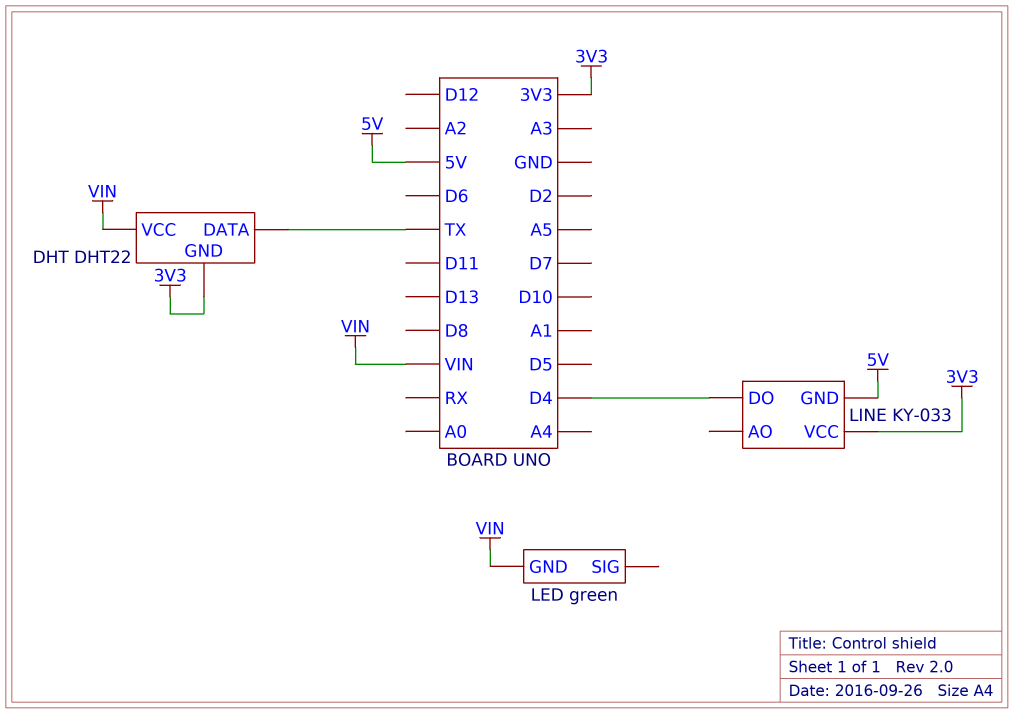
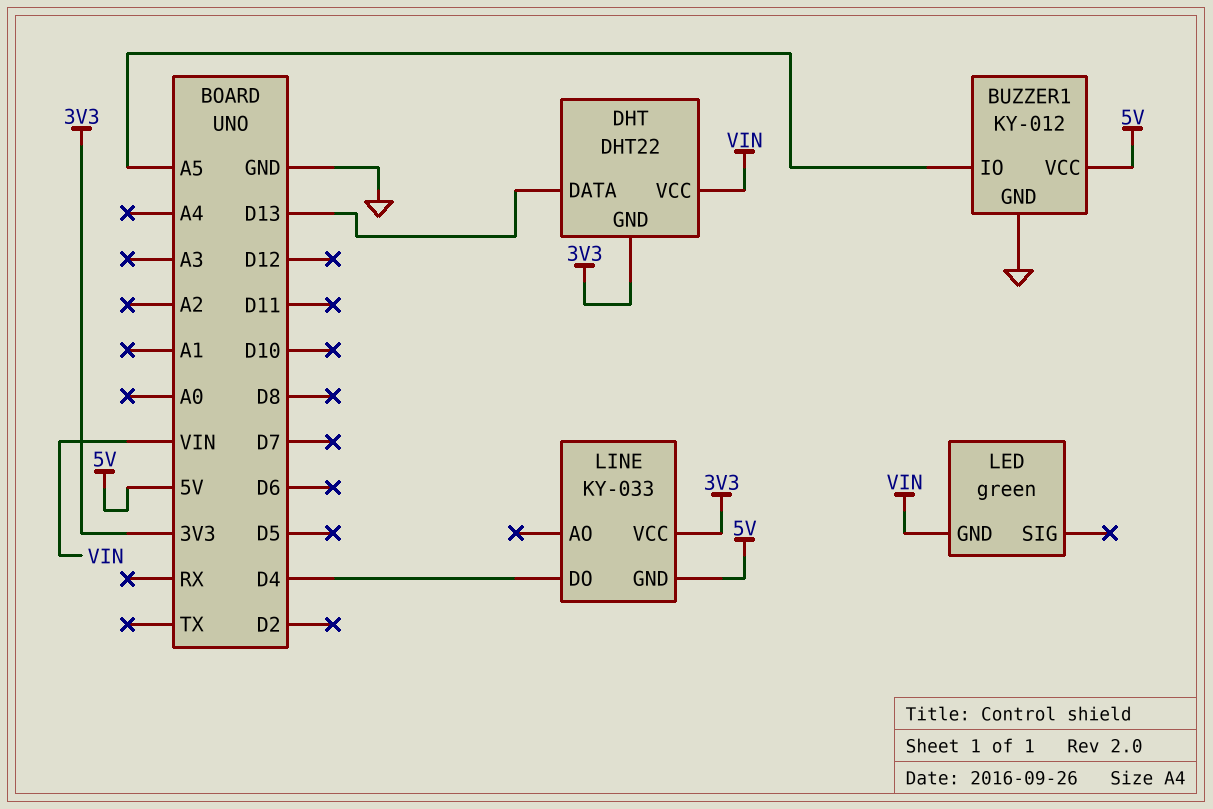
BUZZER1: none -> KY-012
BUZZER1 pin GND: none -> GND
BUZZER1 pin IO: none -> A5
BUZZER1 pin VCC: none -> 5V
DHT pin DATA: TX -> D13

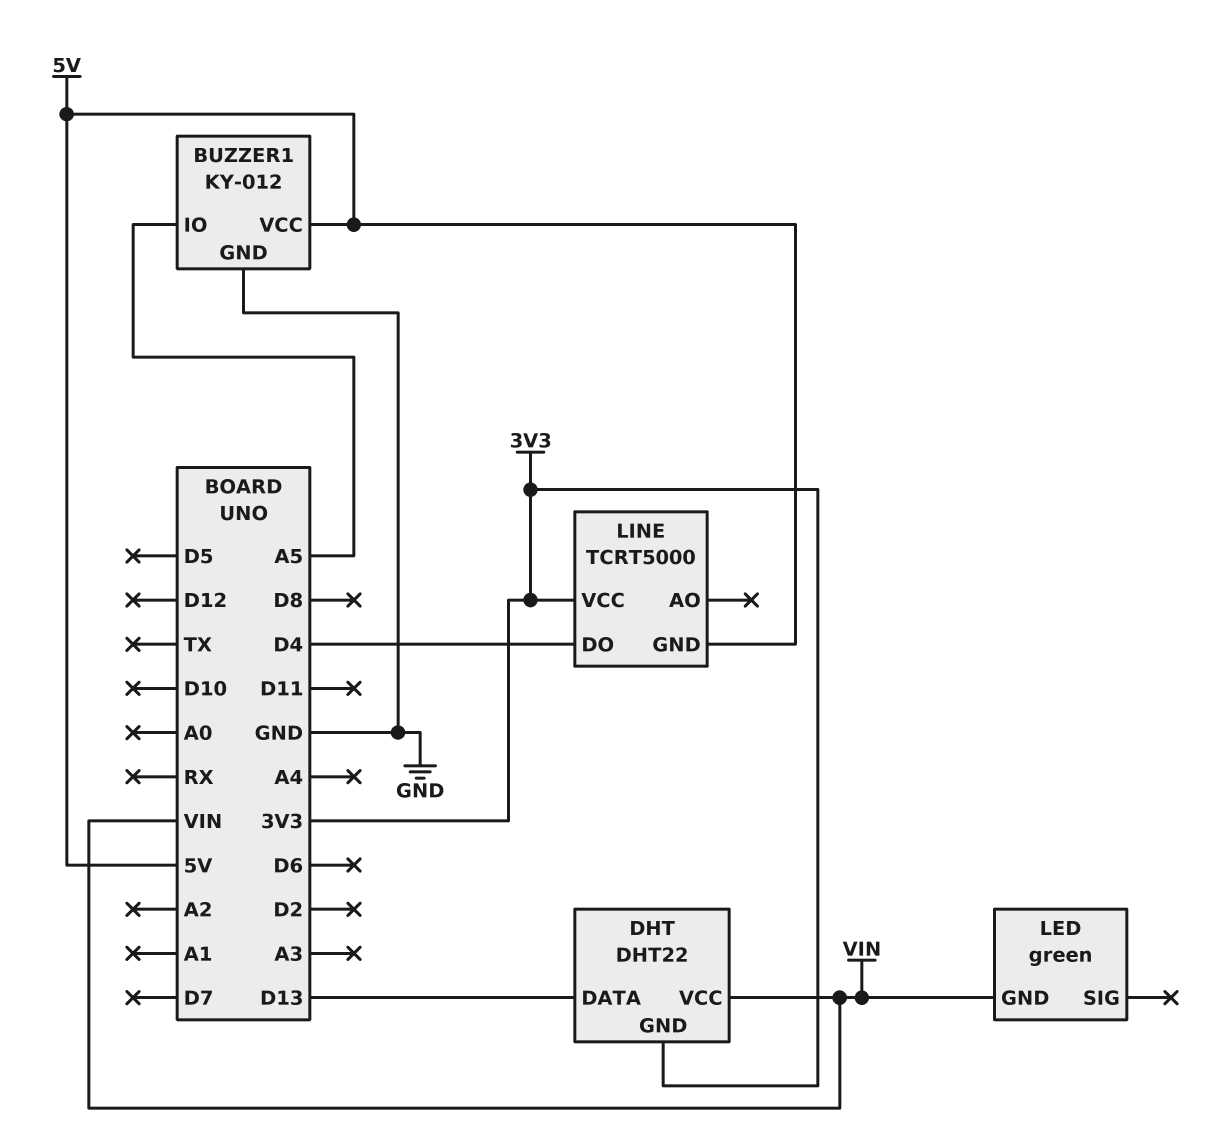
LINE: KY-033 -> TCRT5000

